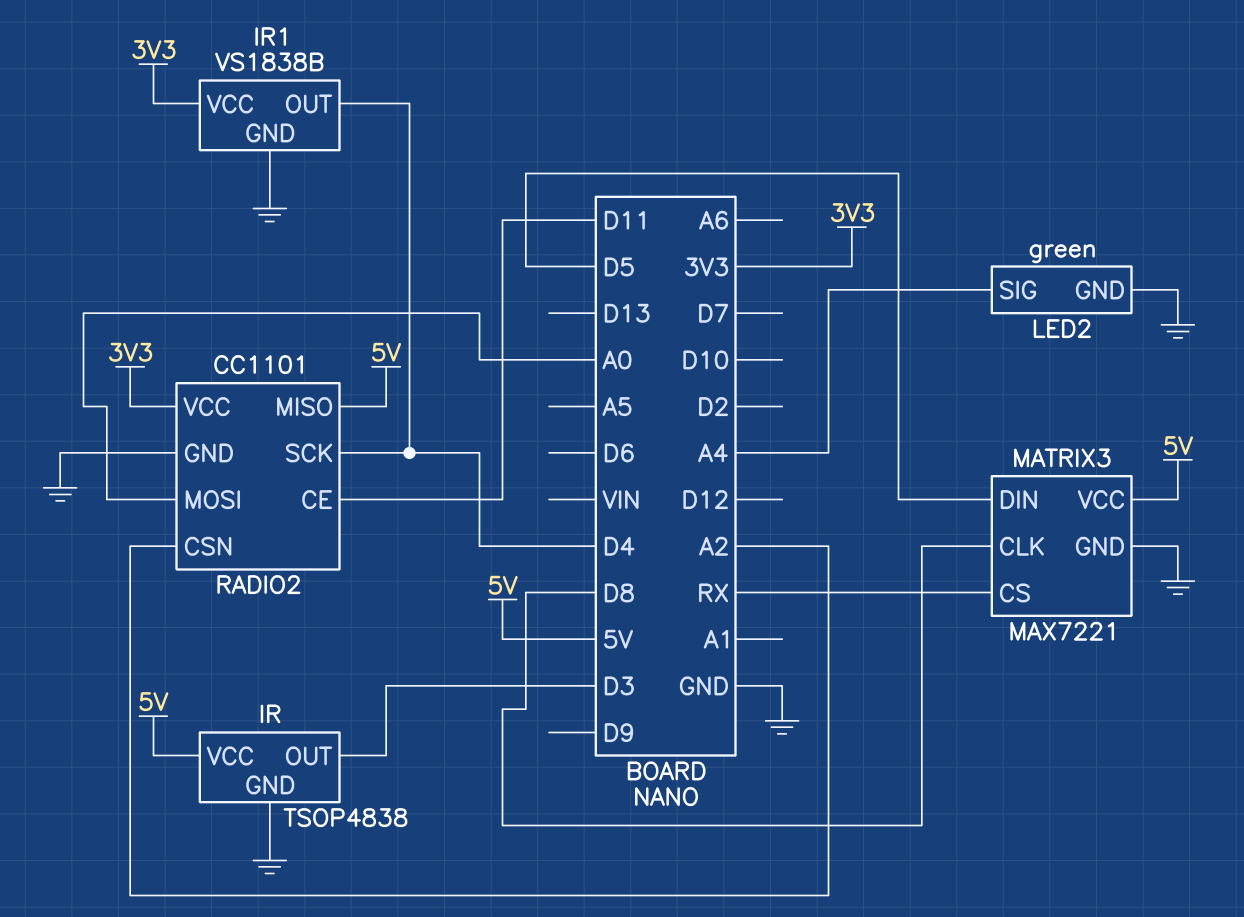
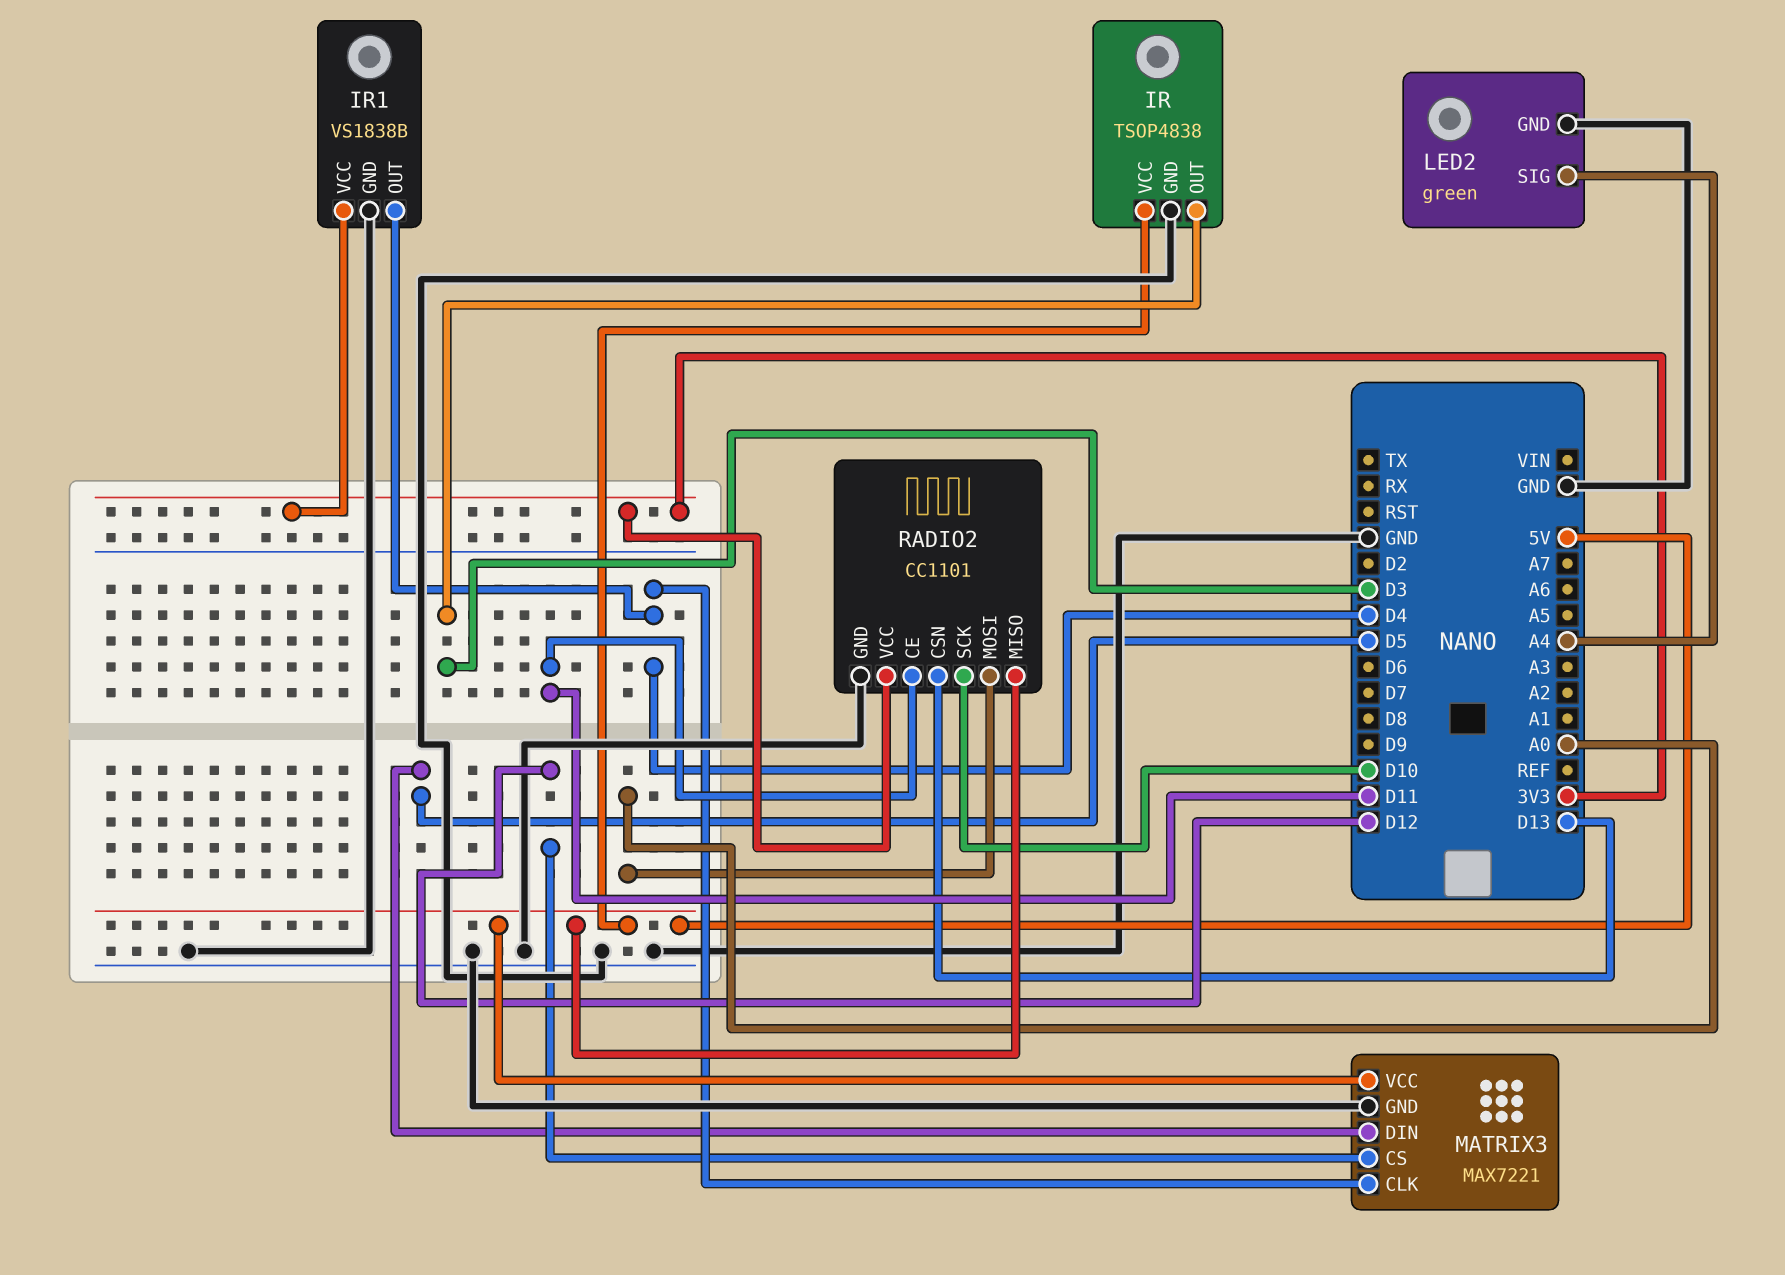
MATRIX3 pin CLK: D8 -> D4
MATRIX3 pin CS: RX -> D12
RADIO2 pin CSN: A2 -> D13
RADIO2 pin SCK: D4 -> D10

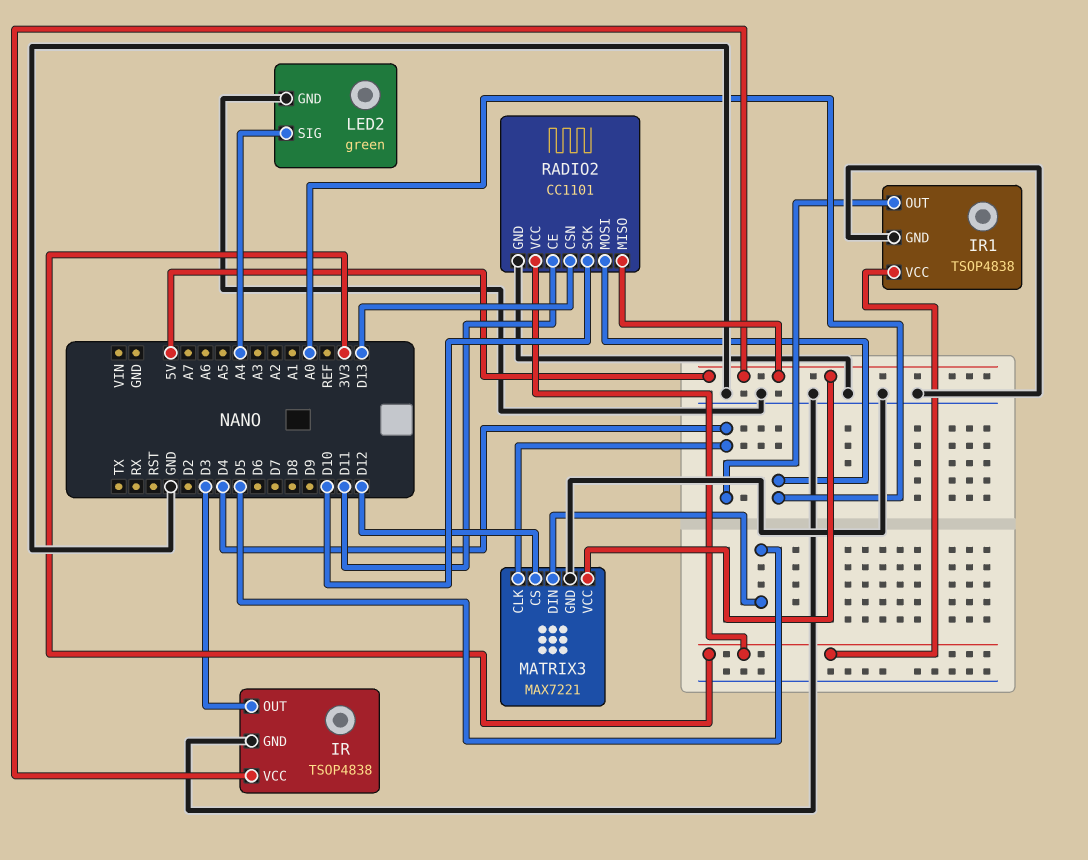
IR1: VS1838B -> TSOP4838

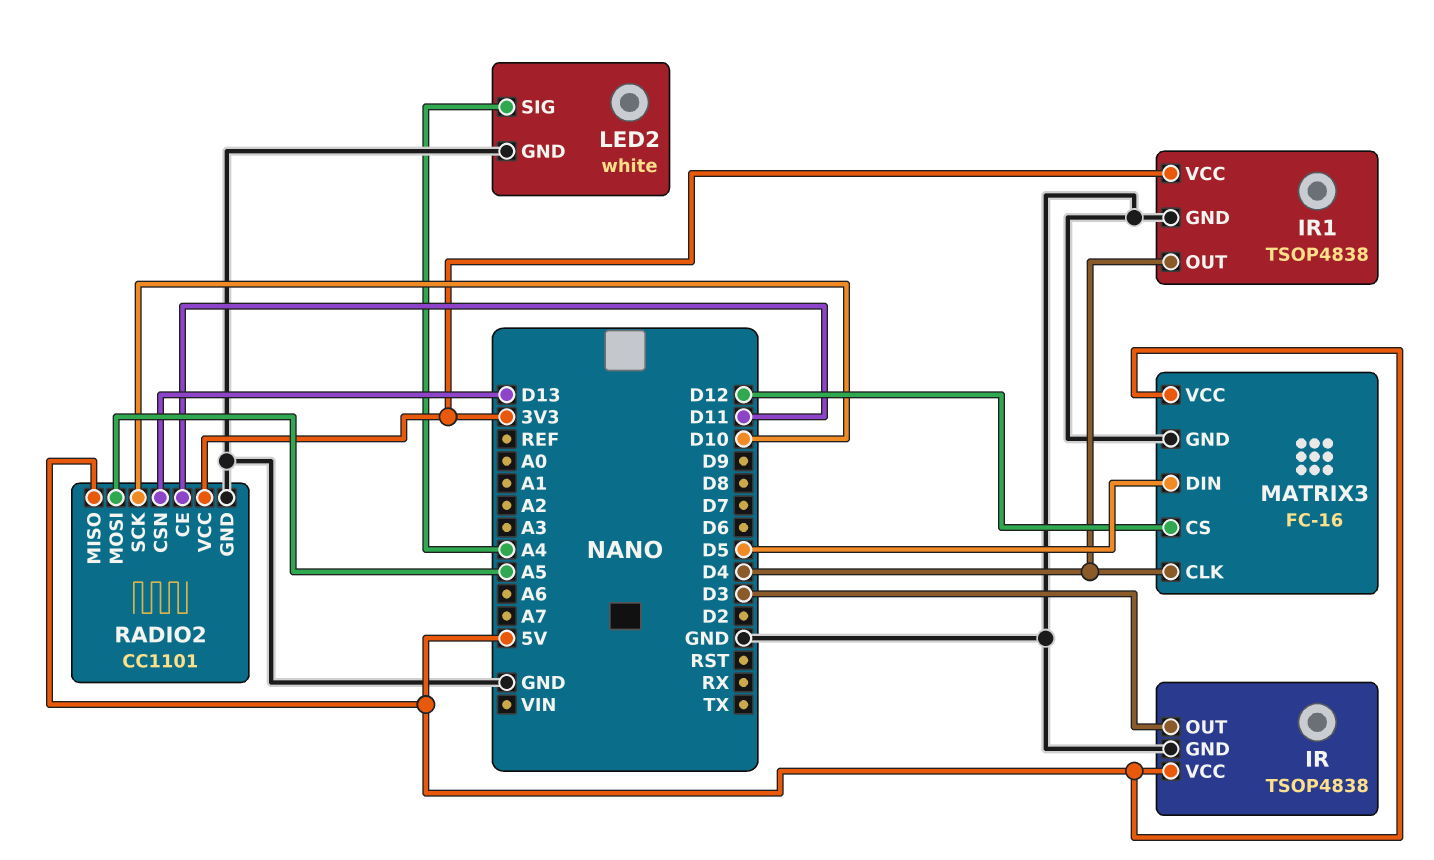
LED2: green -> white
MATRIX3: MAX7221 -> FC-16
RADIO2 pin MOSI: A0 -> A5

